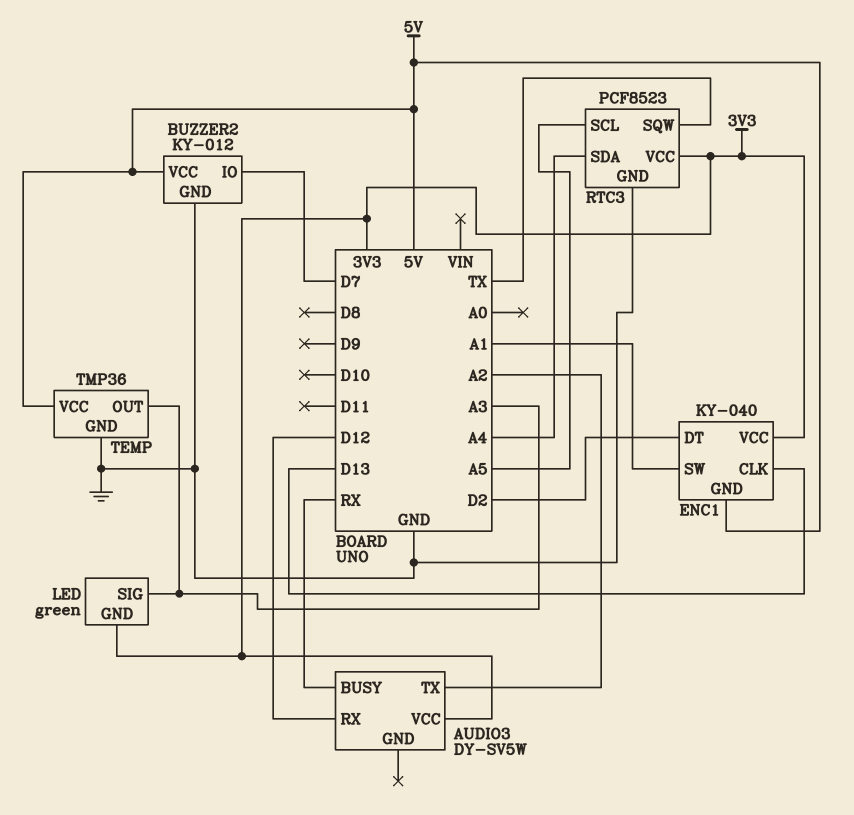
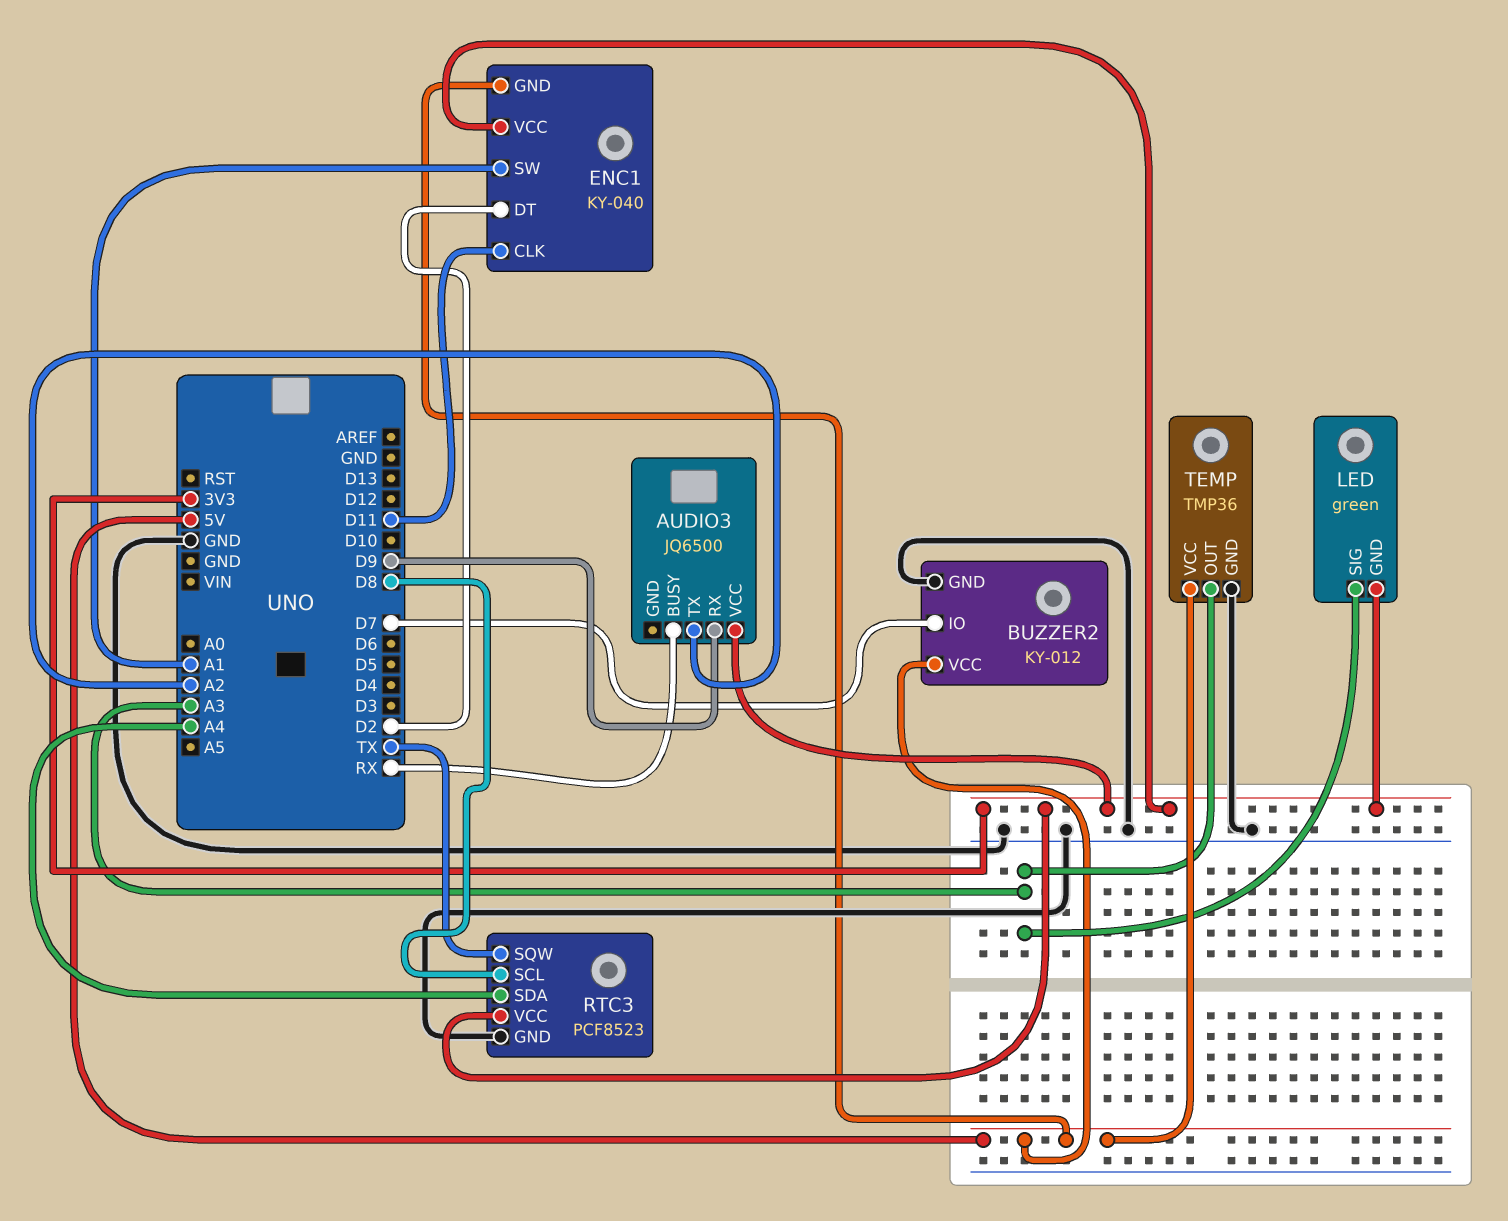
AUDIO3: DY-SV5W -> JQ6500
AUDIO3 pin RX: D12 -> D9
ENC1 pin CLK: D13 -> D11
RTC3 pin SCL: A5 -> D8

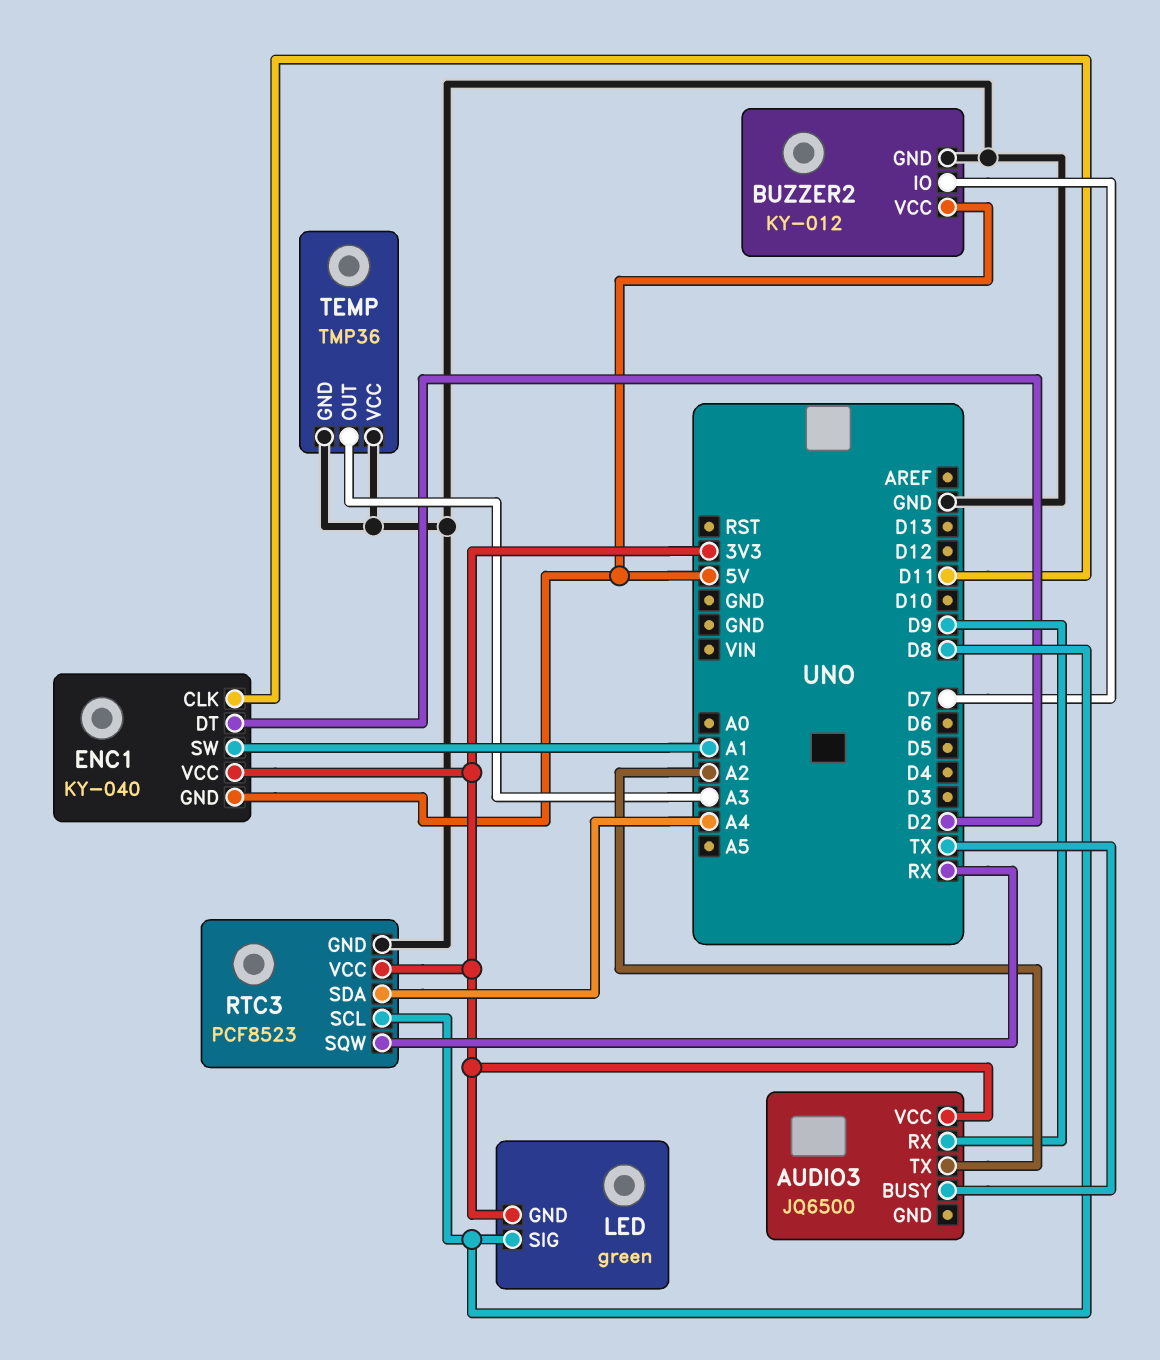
AUDIO3 pin BUSY: RX -> TX
LED pin SIG: A3 -> D8
RTC3 pin SQW: TX -> RX
TEMP pin VCC: 5V -> GND

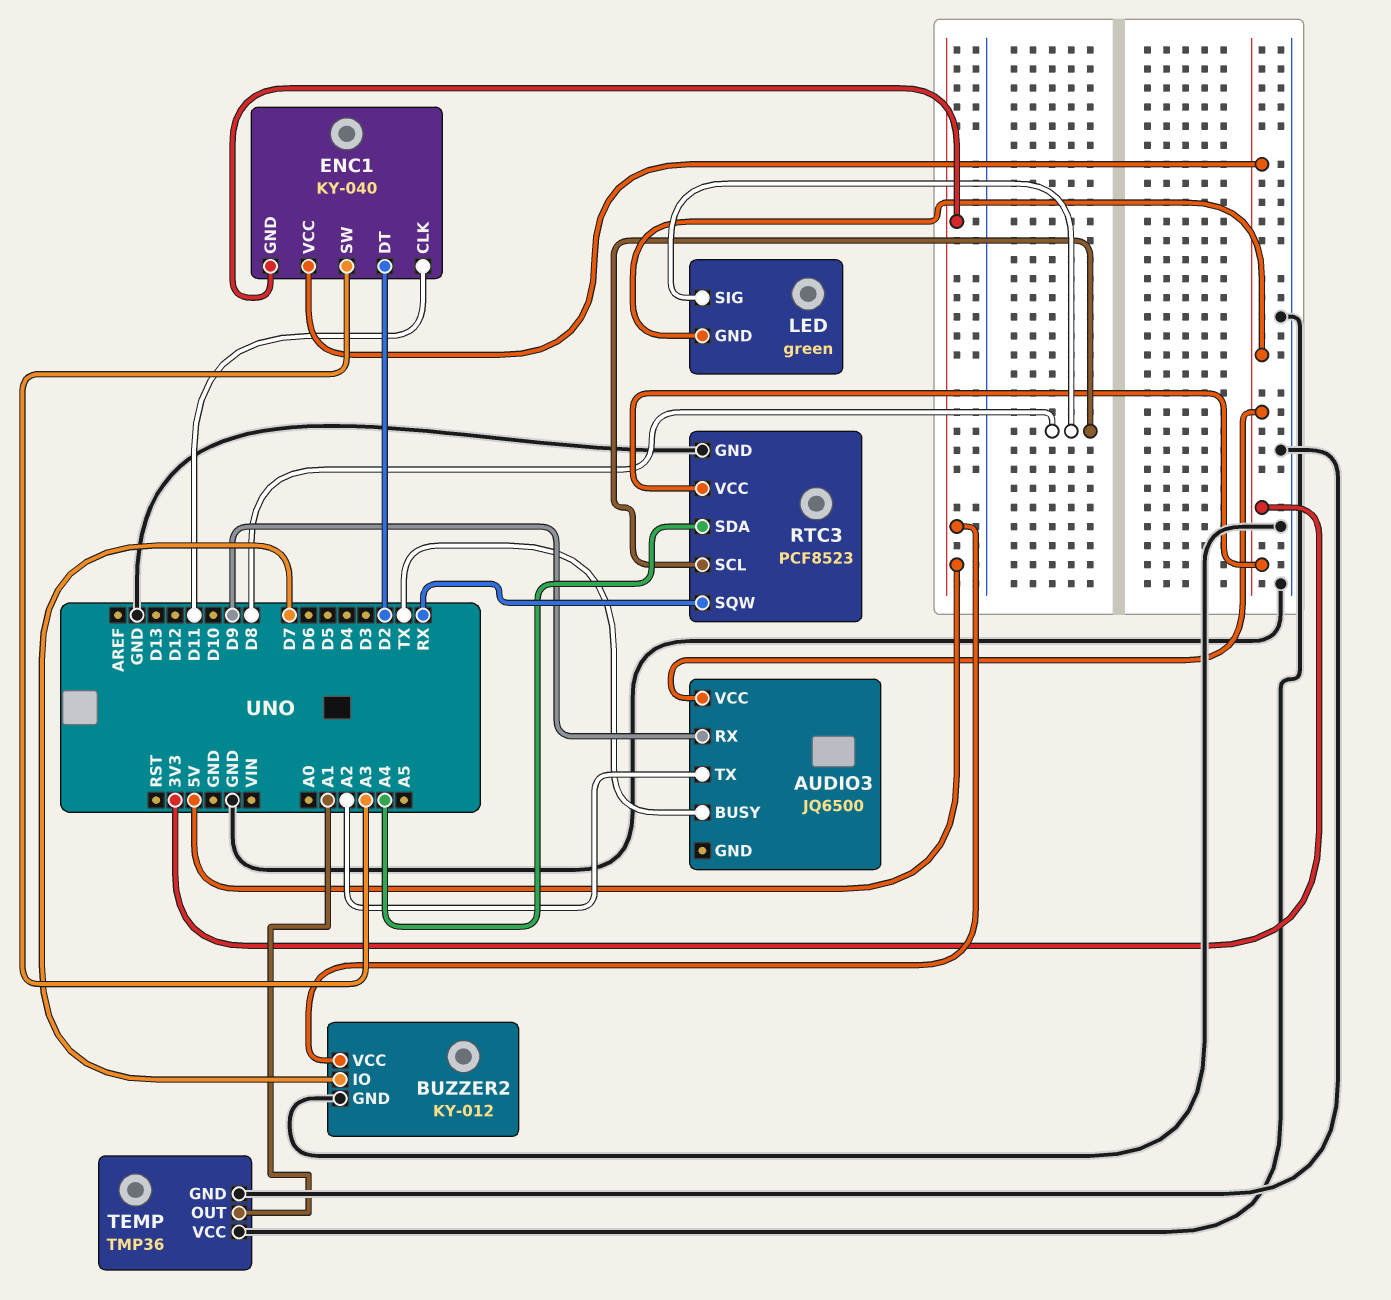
ENC1 pin SW: A1 -> A3
TEMP pin OUT: A3 -> A1

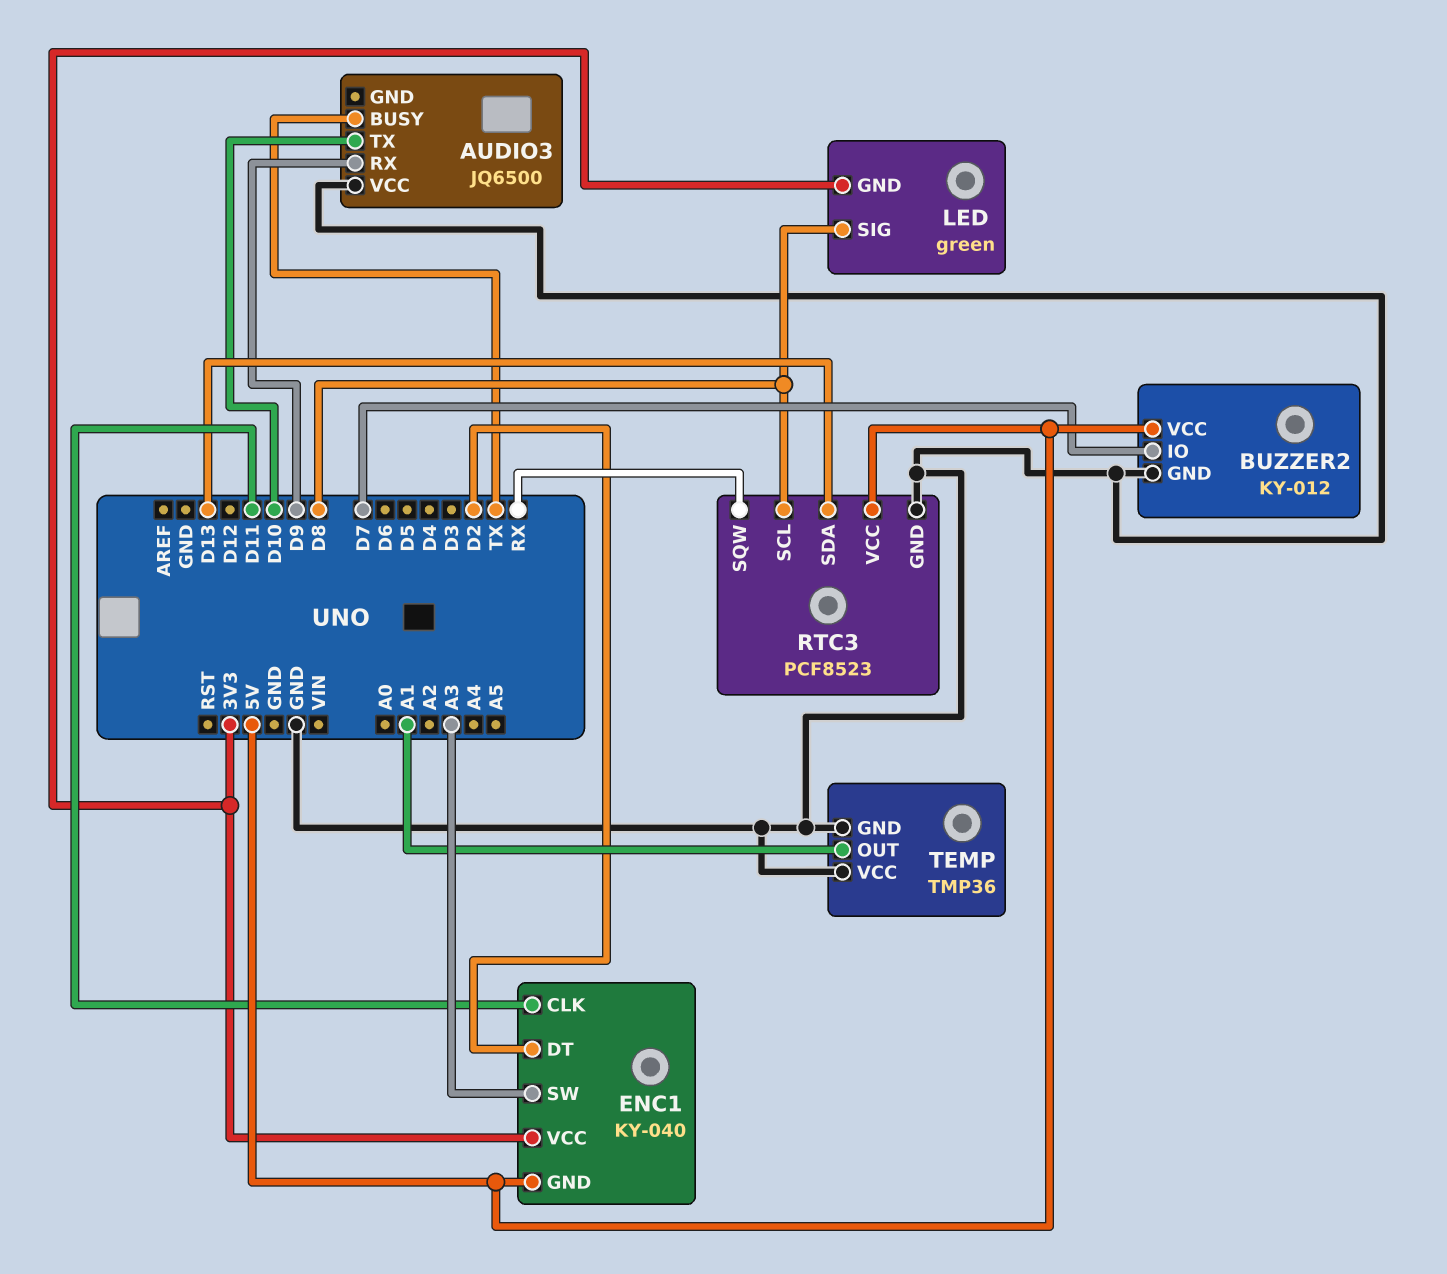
AUDIO3 pin TX: A2 -> D10
AUDIO3 pin VCC: 3V3 -> GND
RTC3 pin SDA: A4 -> D13
RTC3 pin VCC: 3V3 -> 5V

